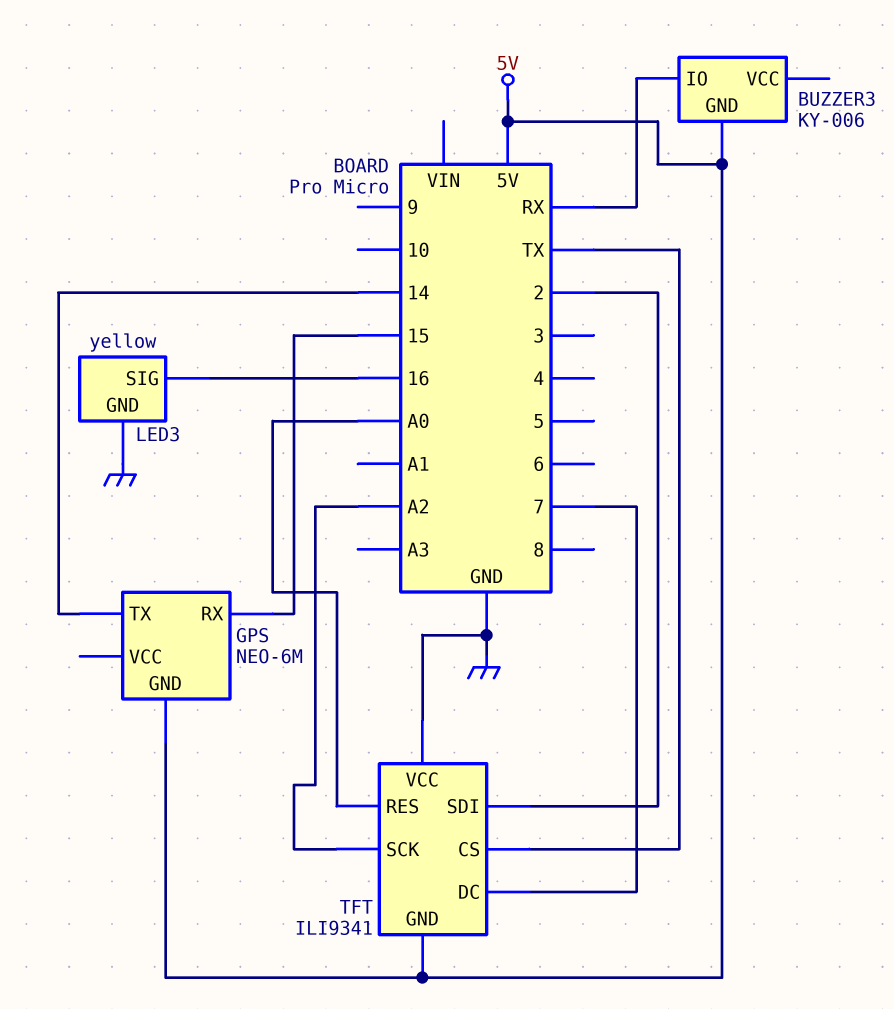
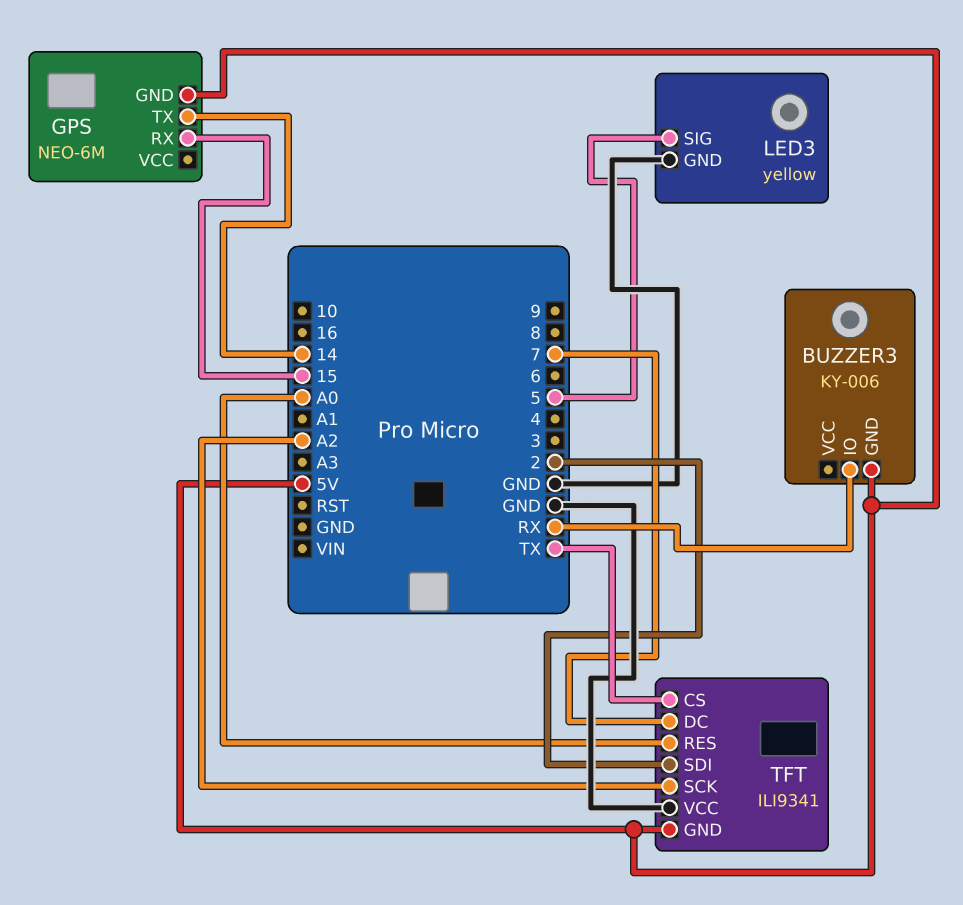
LED3 pin SIG: 16 -> 5

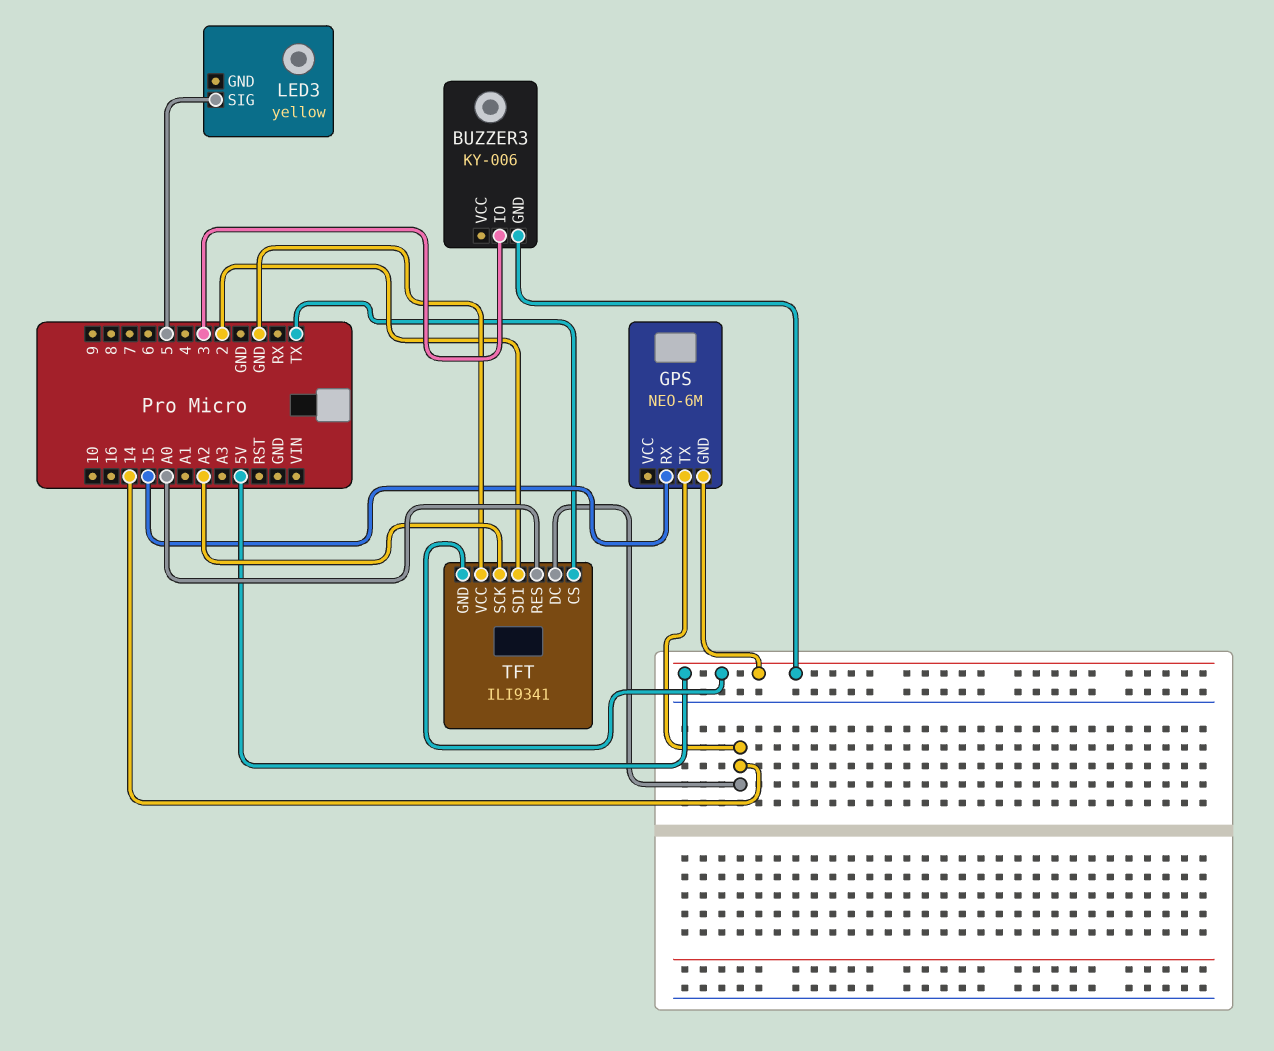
BUZZER3 pin IO: RX -> 3
LED3 pin GND: GND -> none
TFT pin DC: 7 -> 14

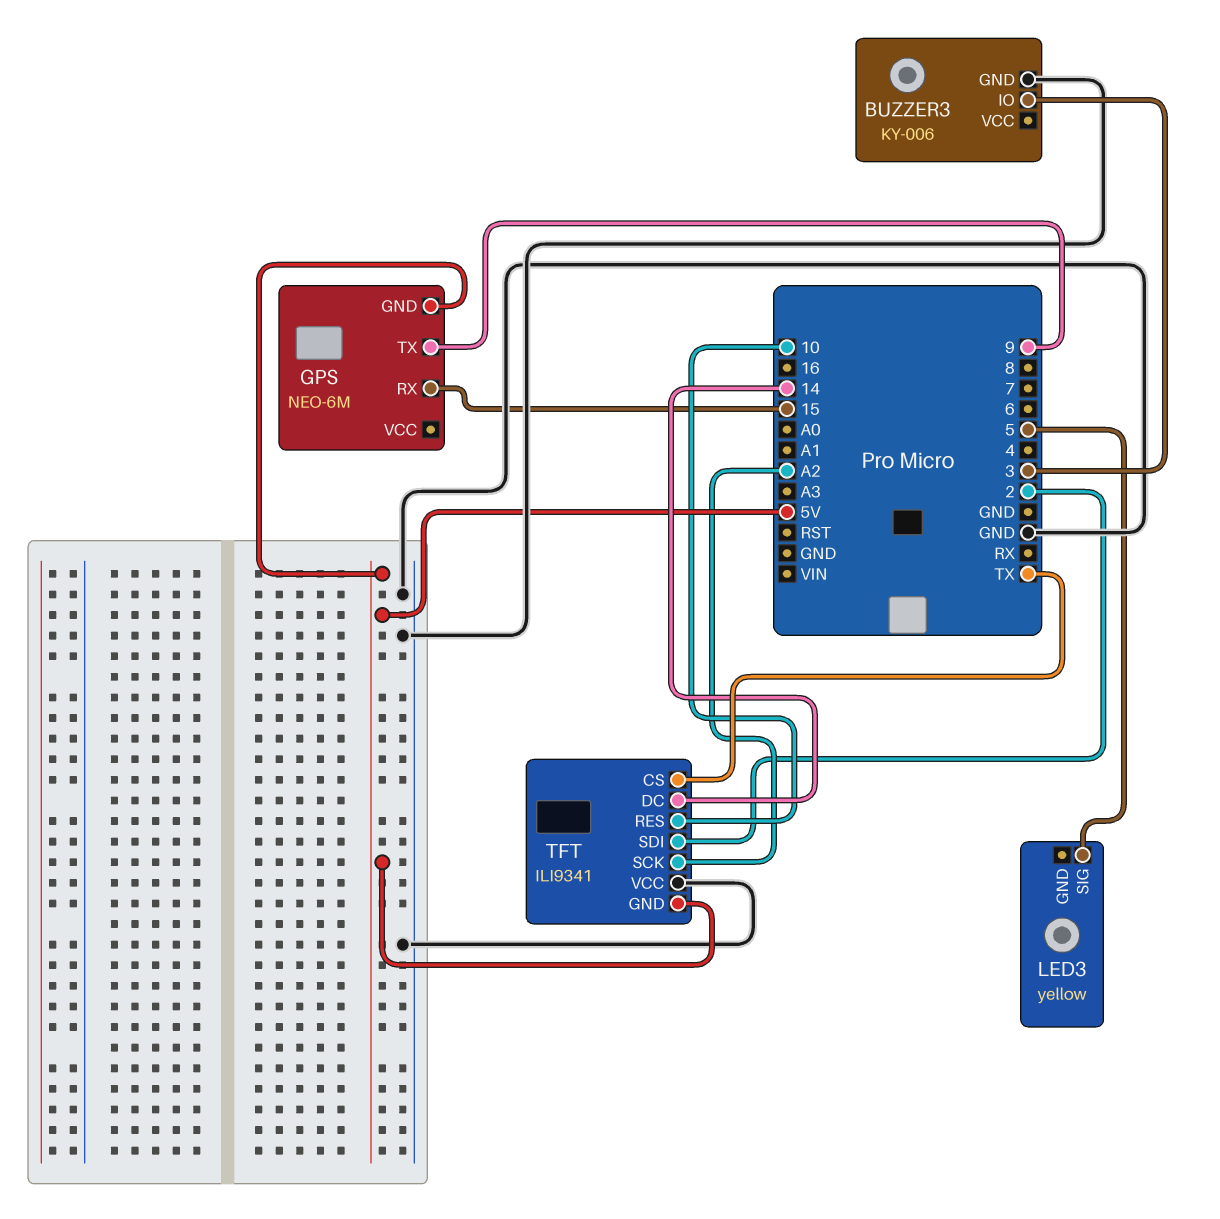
BUZZER3 pin GND: 5V -> GND
GPS pin TX: 14 -> 9
TFT pin RES: A0 -> 10

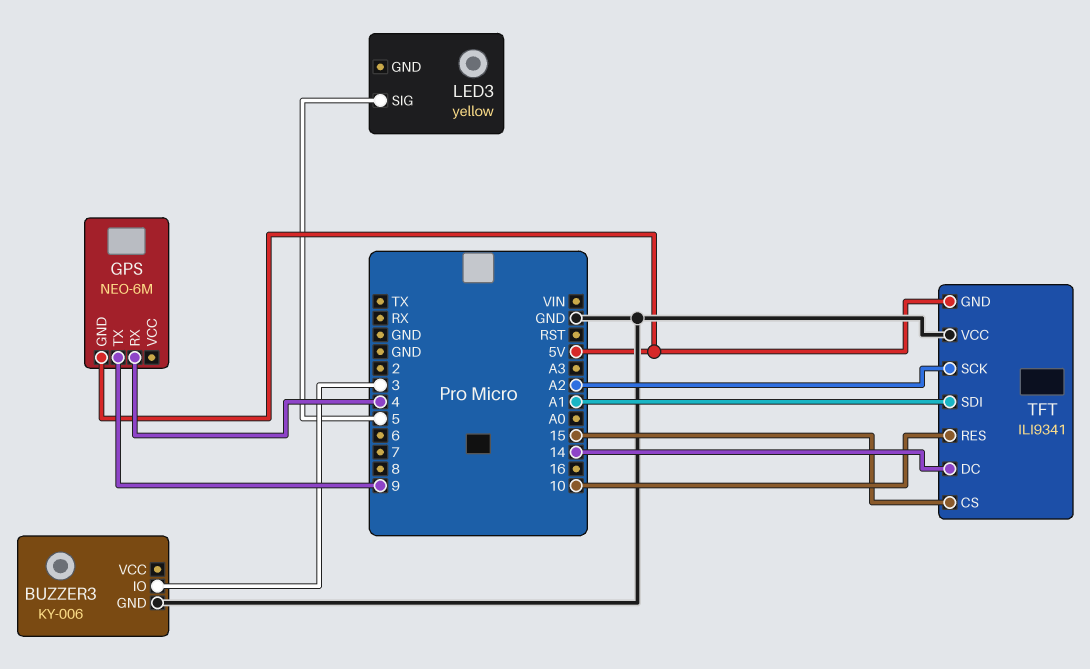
GPS pin RX: 15 -> 4
TFT pin CS: TX -> 15
TFT pin SDI: 2 -> A1

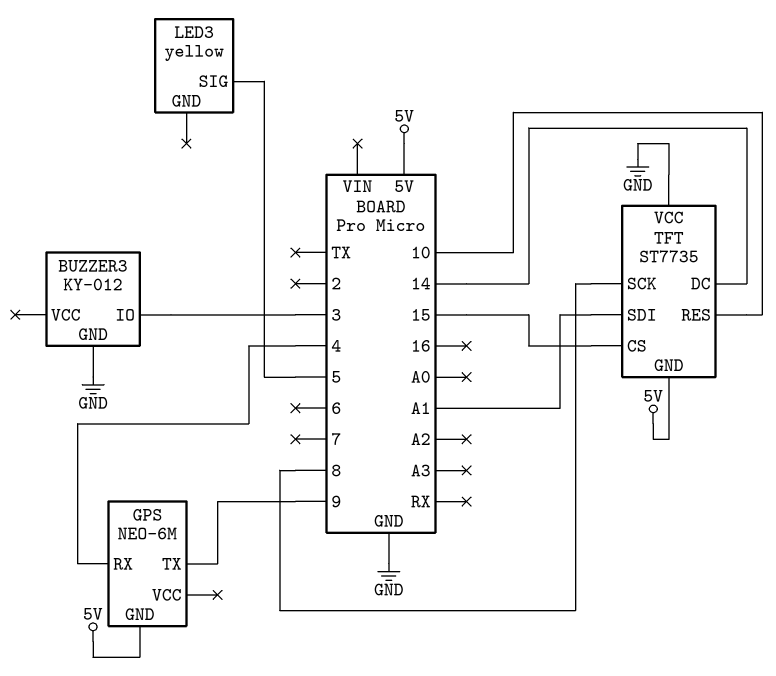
BUZZER3: KY-006 -> KY-012
TFT: ILI9341 -> ST7735
TFT pin SCK: A2 -> 8

